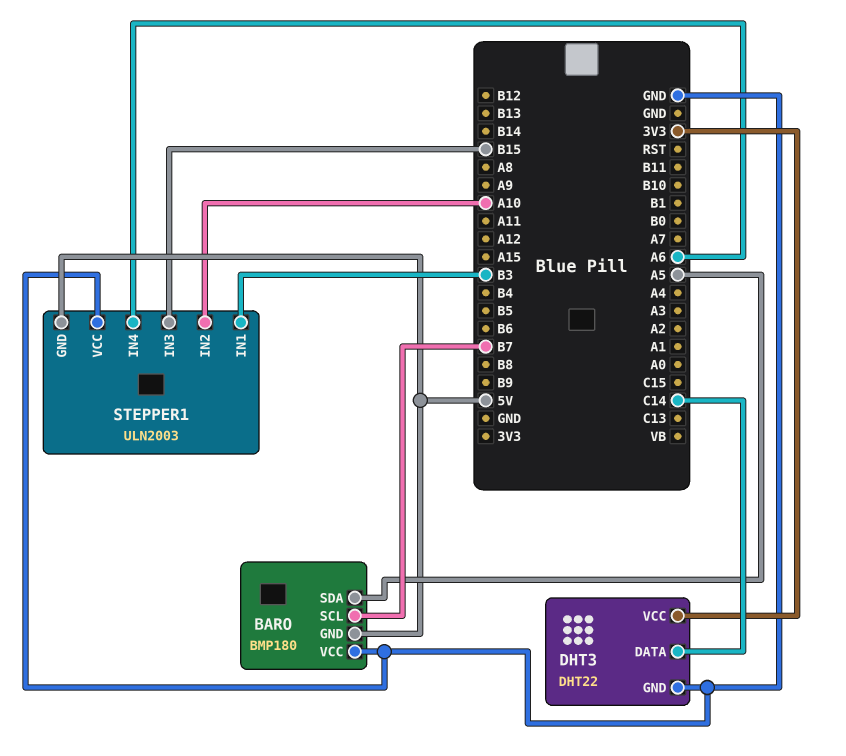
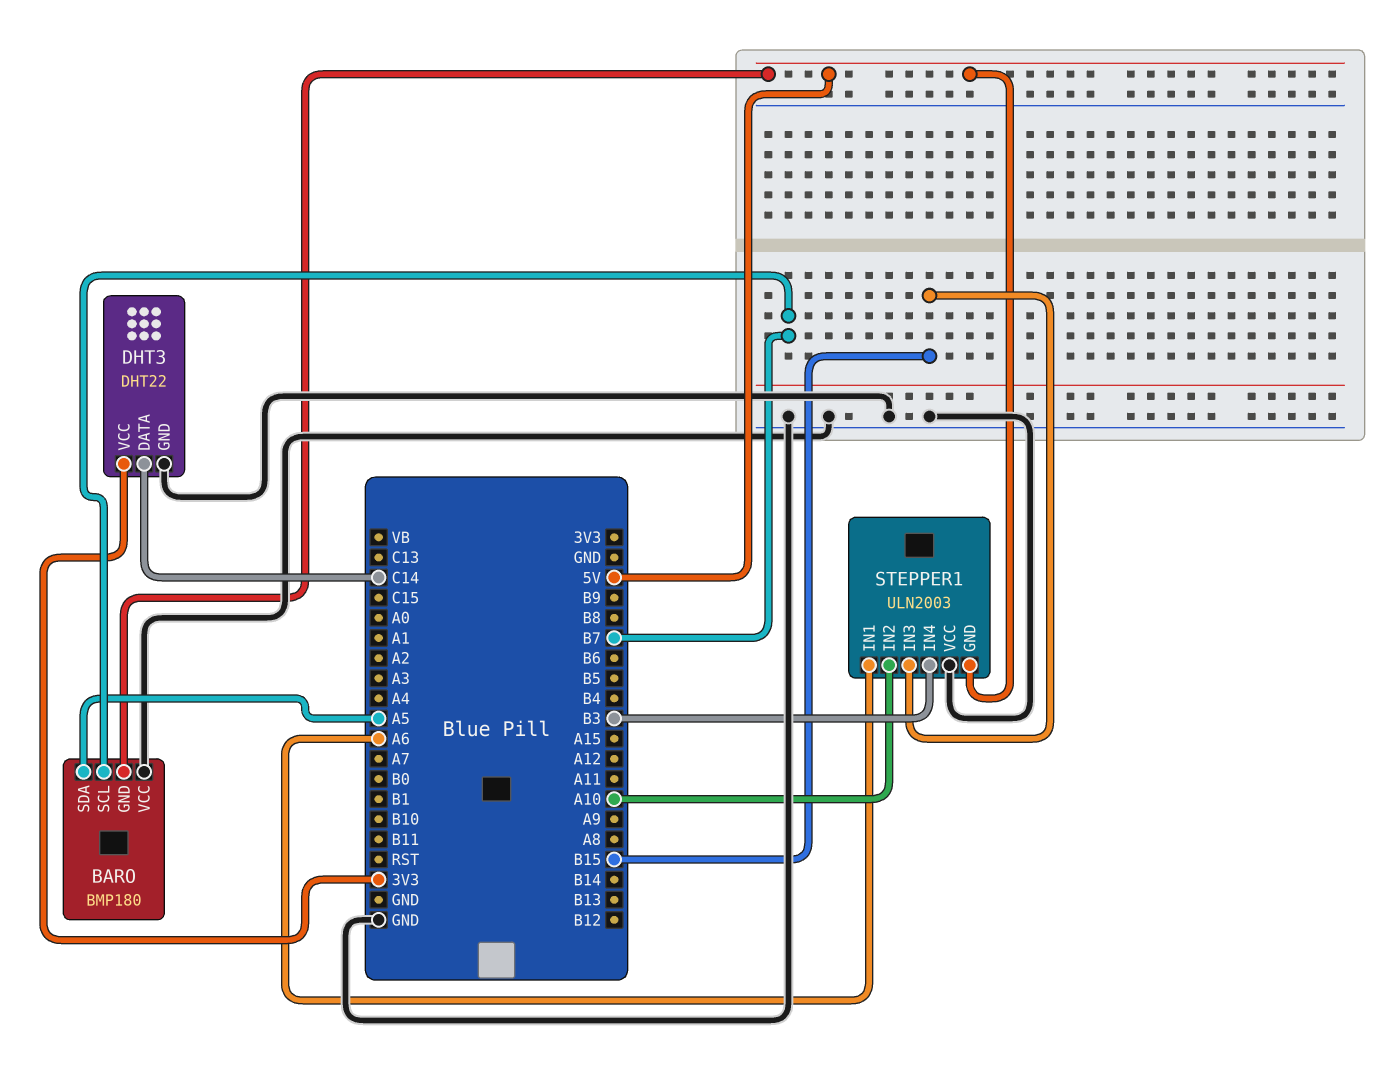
STEPPER1 pin IN1: B3 -> A6
STEPPER1 pin IN4: A6 -> B3

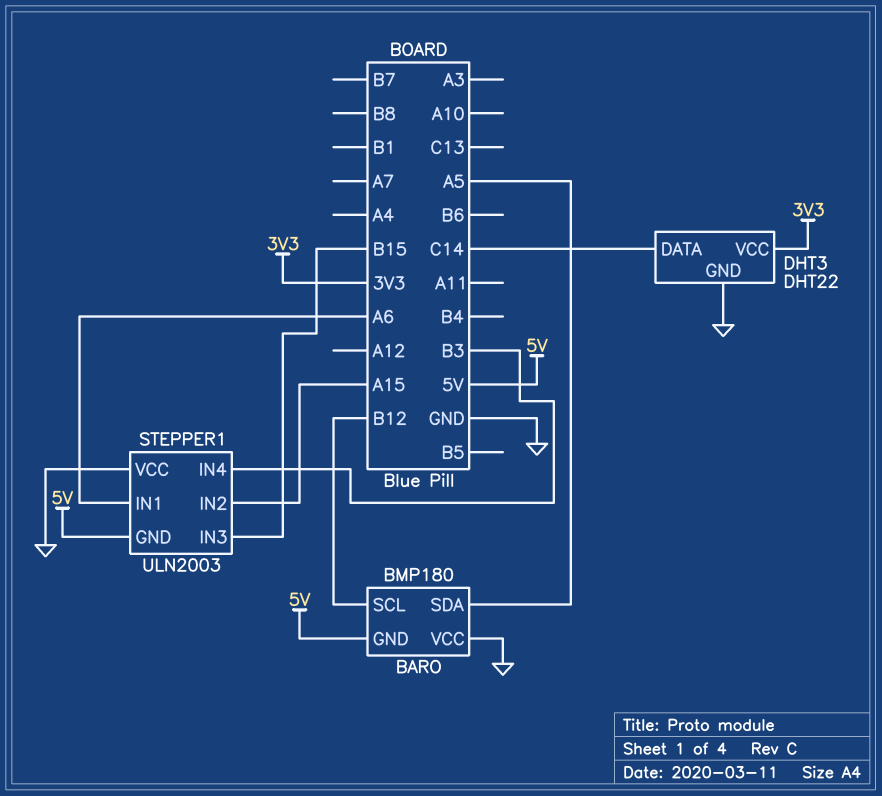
BARO pin SCL: B7 -> B12
STEPPER1 pin IN2: A10 -> A15

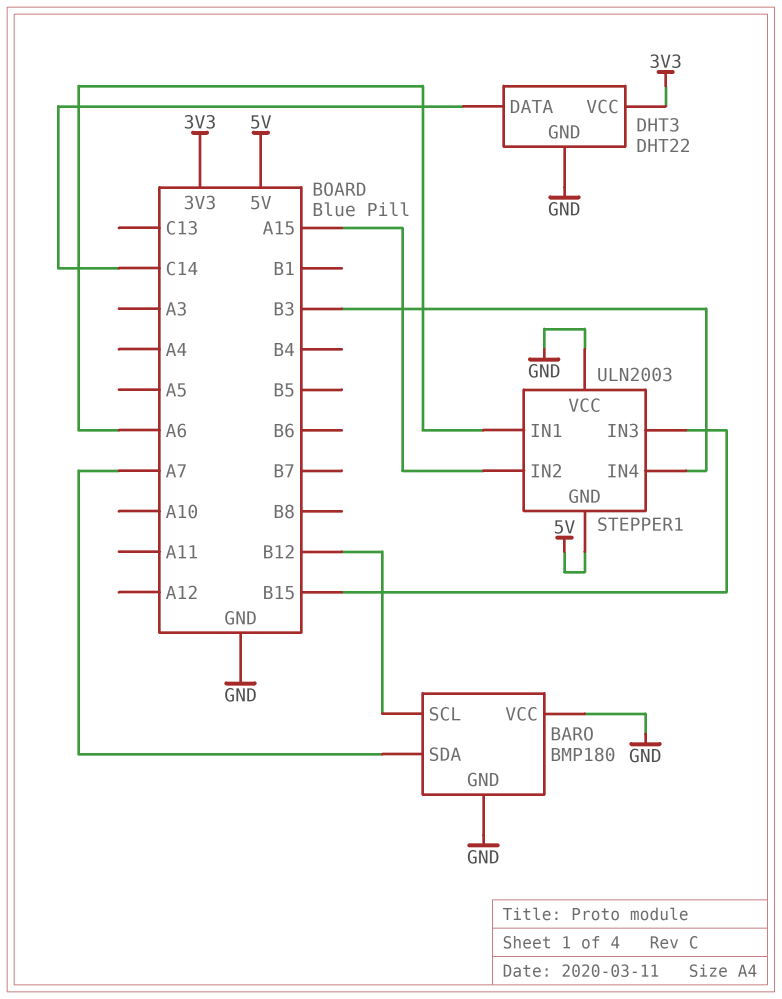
BARO pin GND: 5V -> GND
BARO pin SDA: A5 -> A7

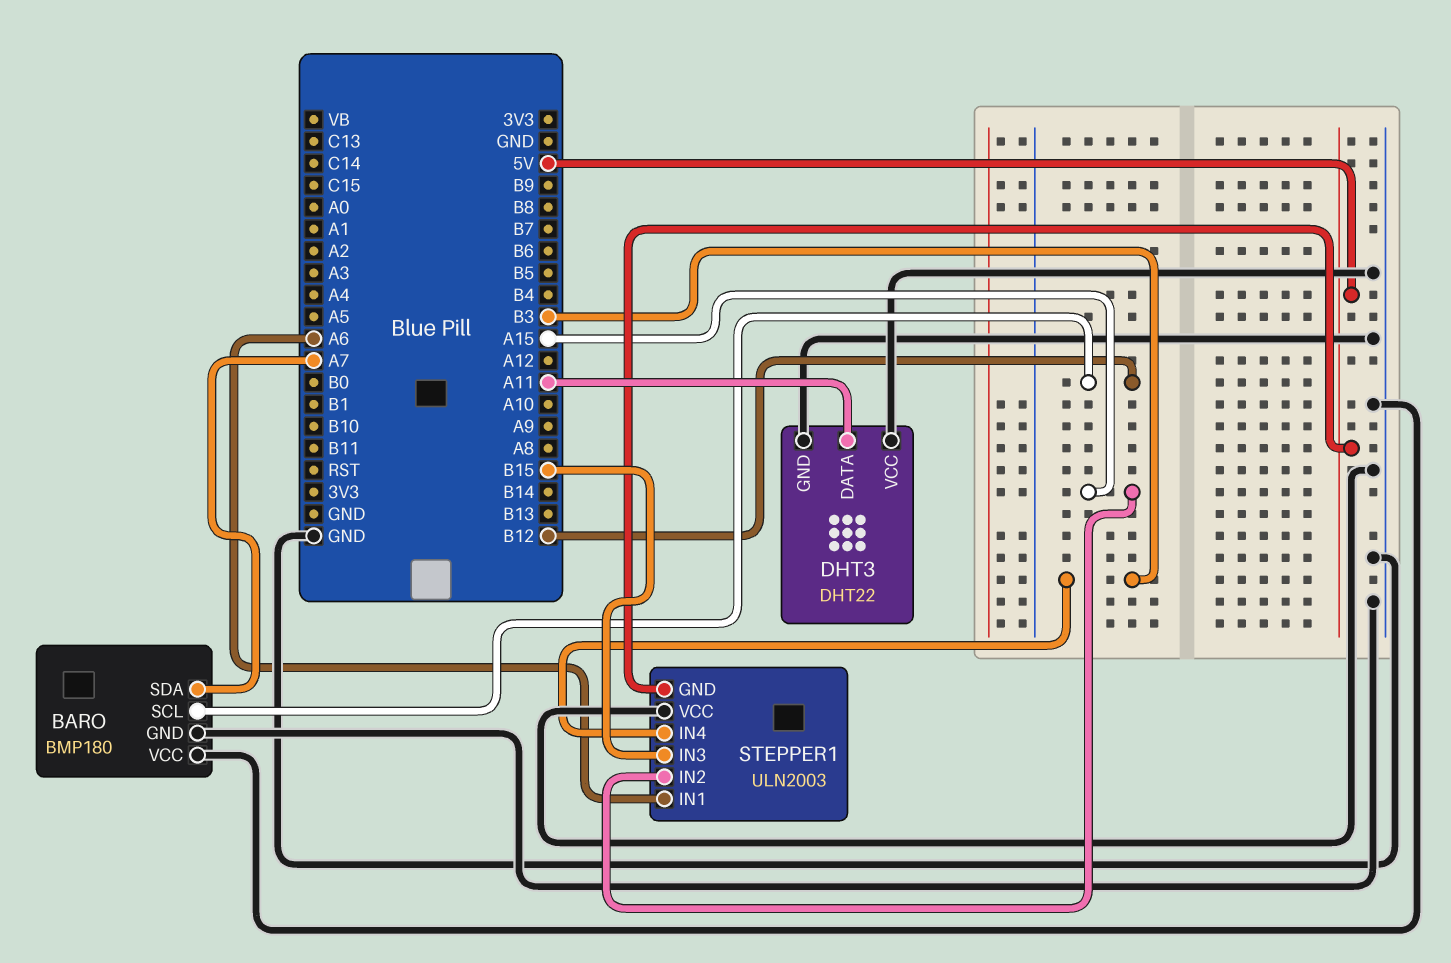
DHT3 pin DATA: C14 -> A11
DHT3 pin VCC: 3V3 -> GND

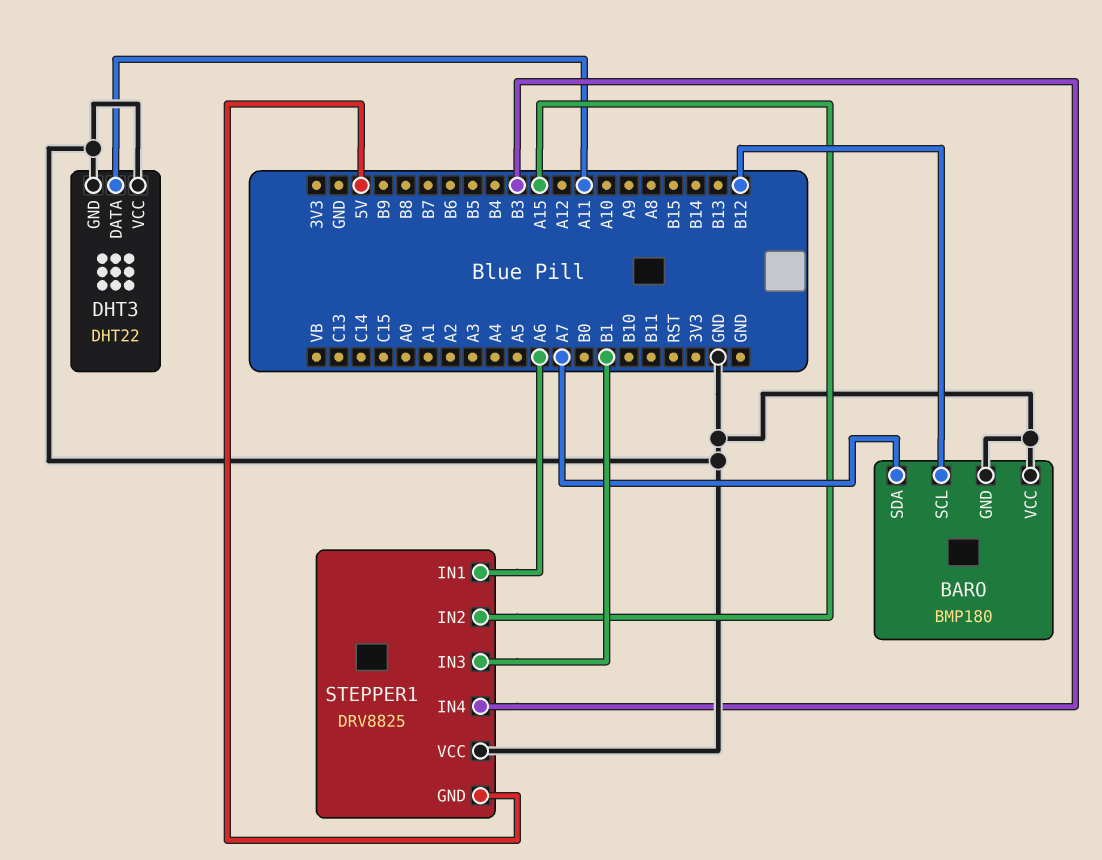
STEPPER1: ULN2003 -> DRV8825
STEPPER1 pin IN3: B15 -> B1

